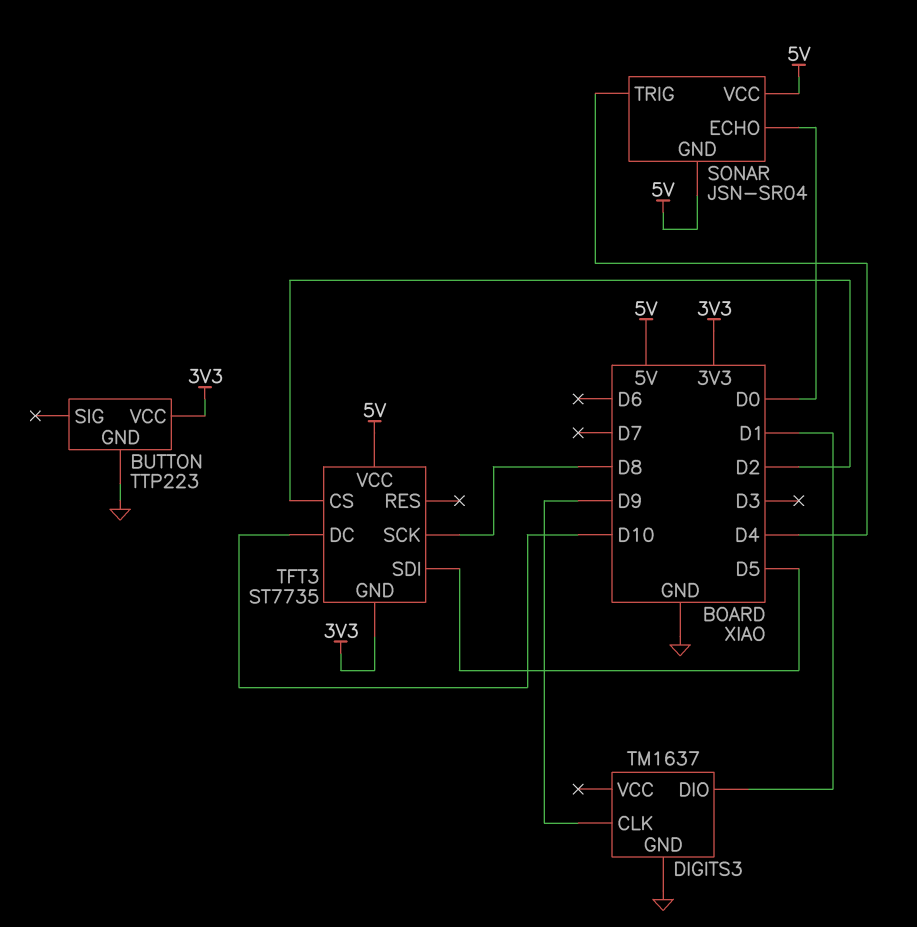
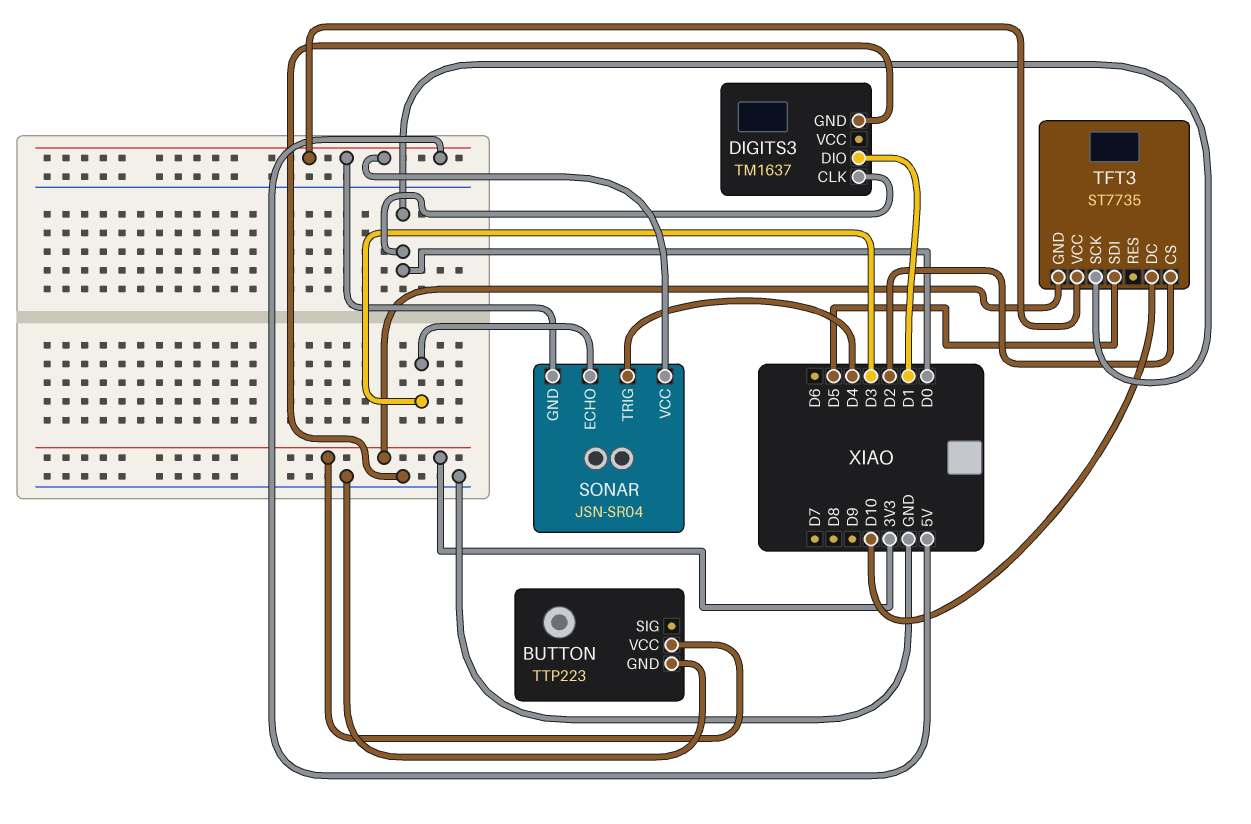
DIGITS3 pin CLK: D9 -> D0
SONAR pin ECHO: D0 -> D3
TFT3 pin SCK: D8 -> D0

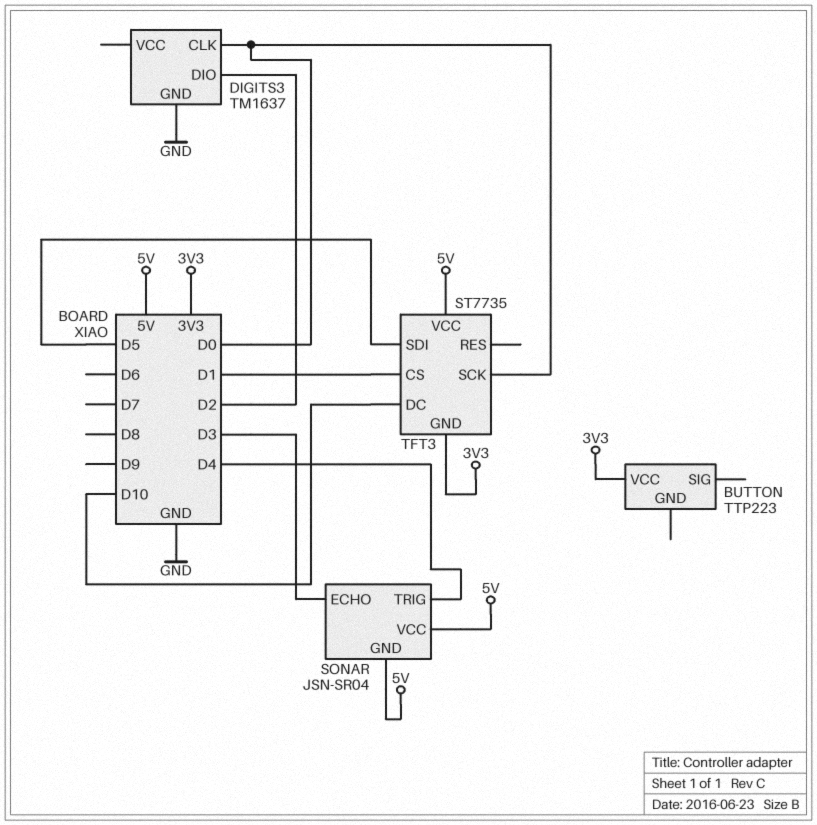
BUTTON pin GND: GND -> none
DIGITS3 pin DIO: D1 -> D2
TFT3 pin CS: D2 -> D1

